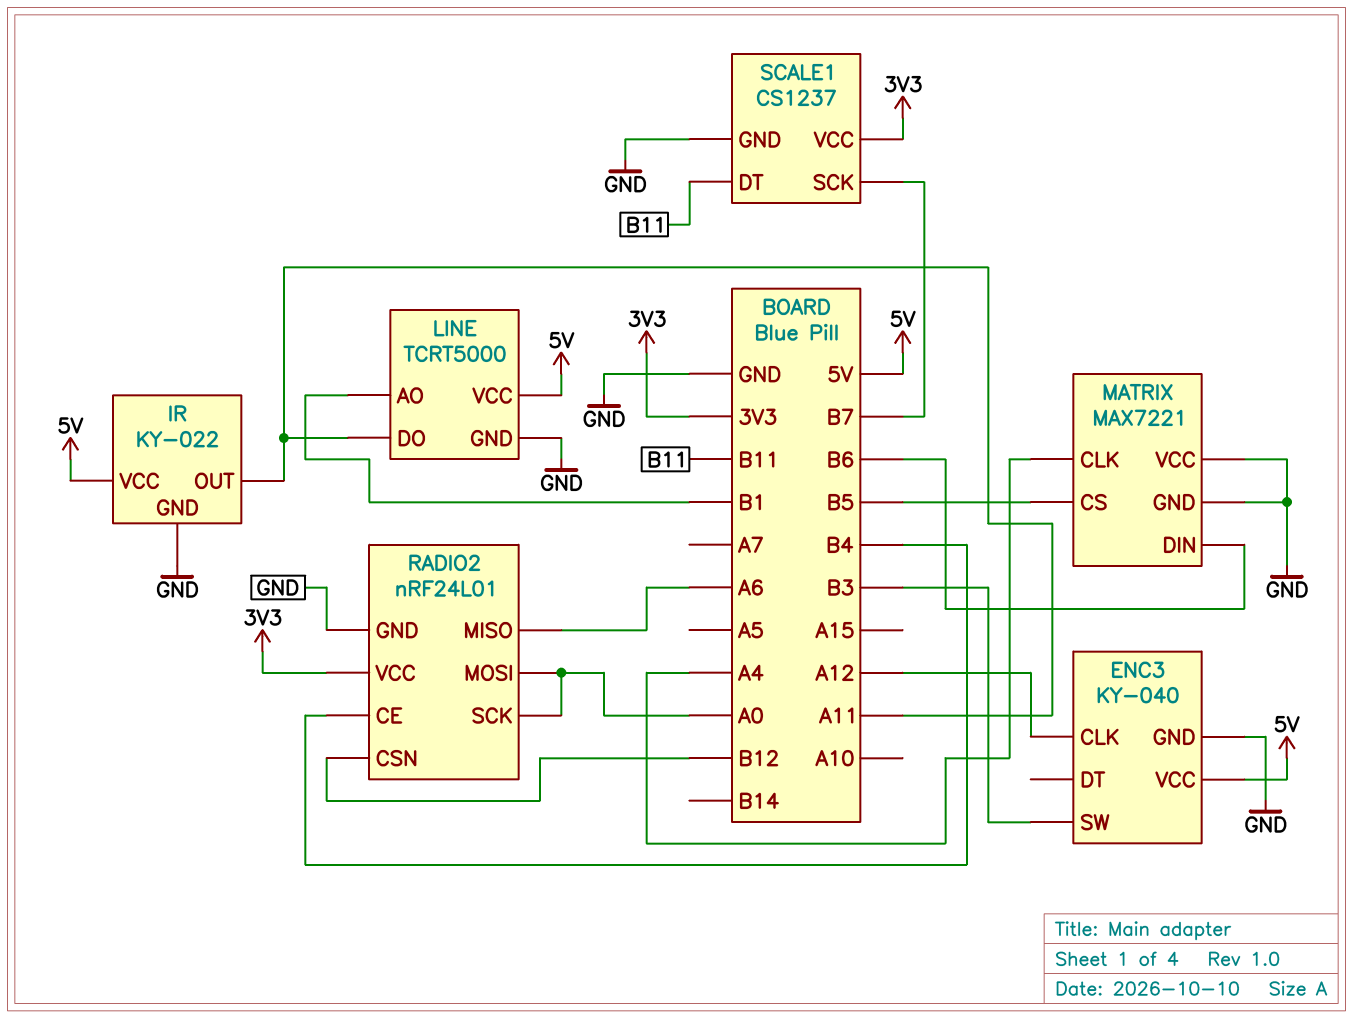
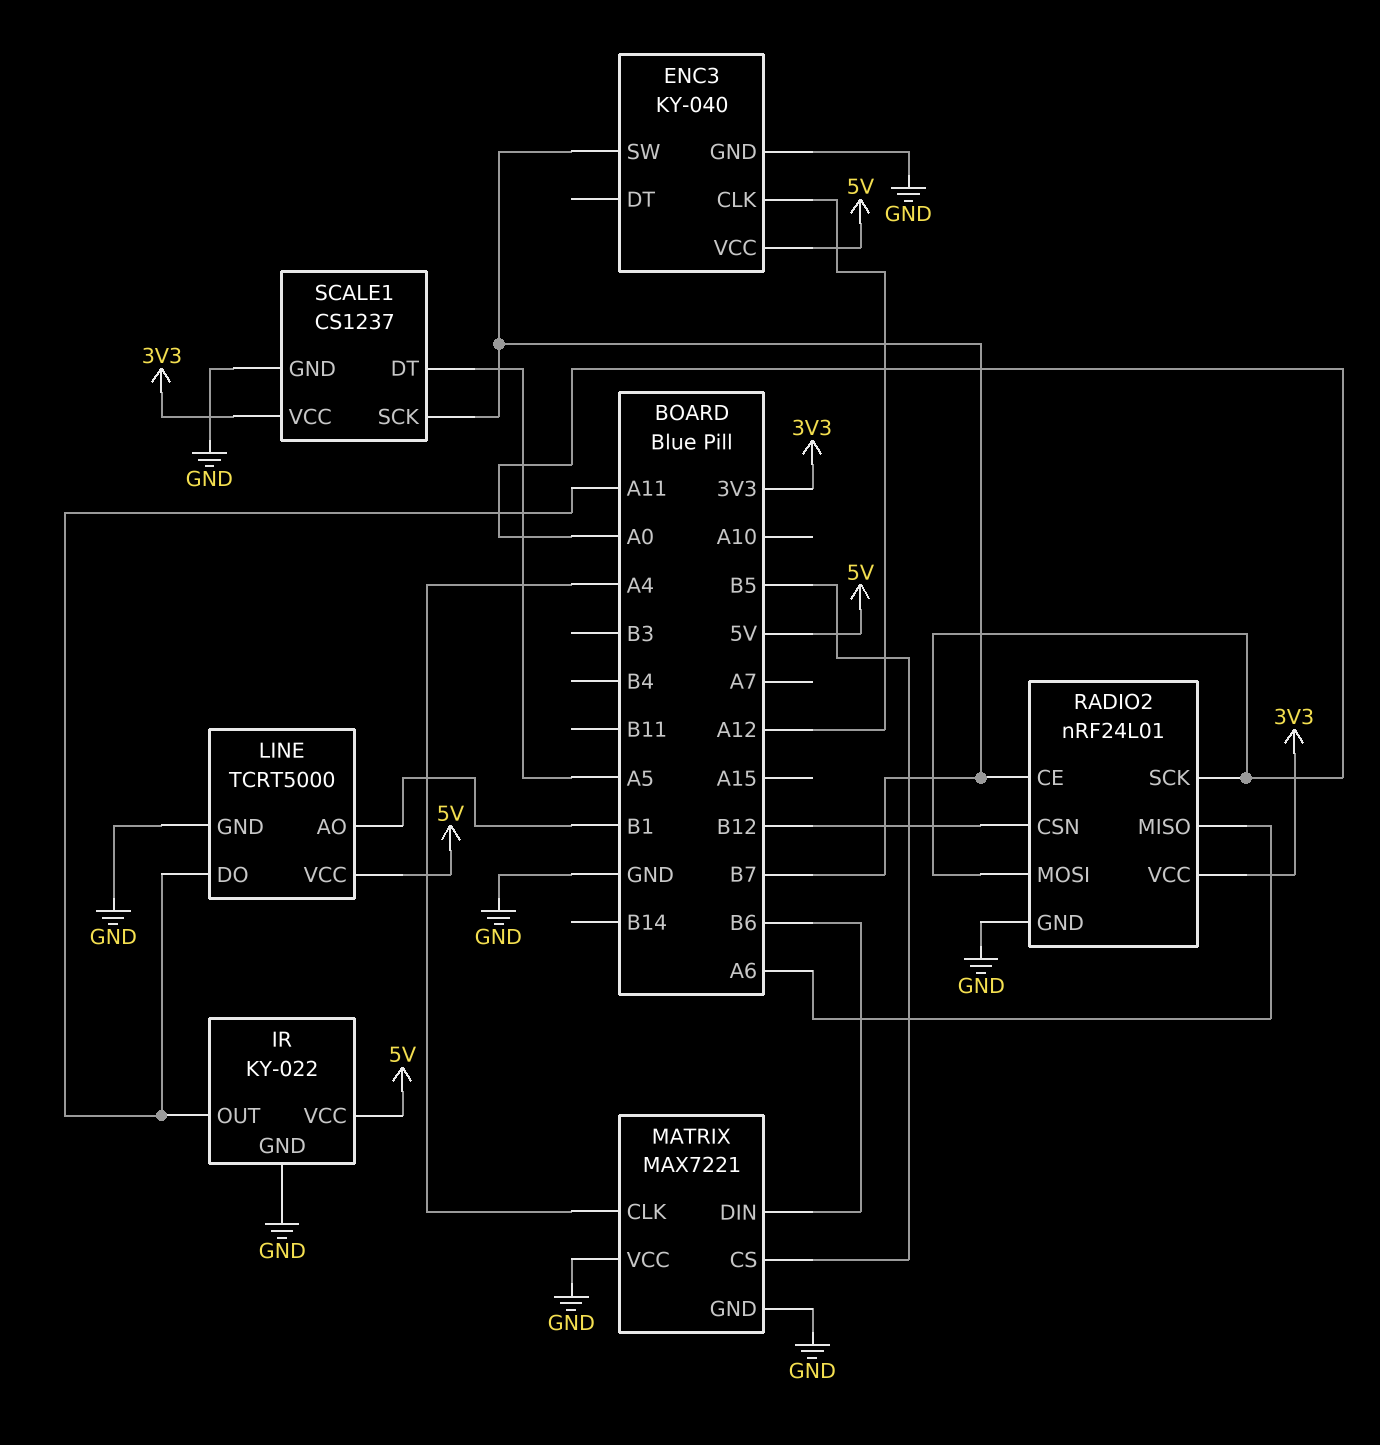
ENC3 pin SW: B3 -> B7
RADIO2 pin CE: B4 -> B7
SCALE1 pin DT: B11 -> A5

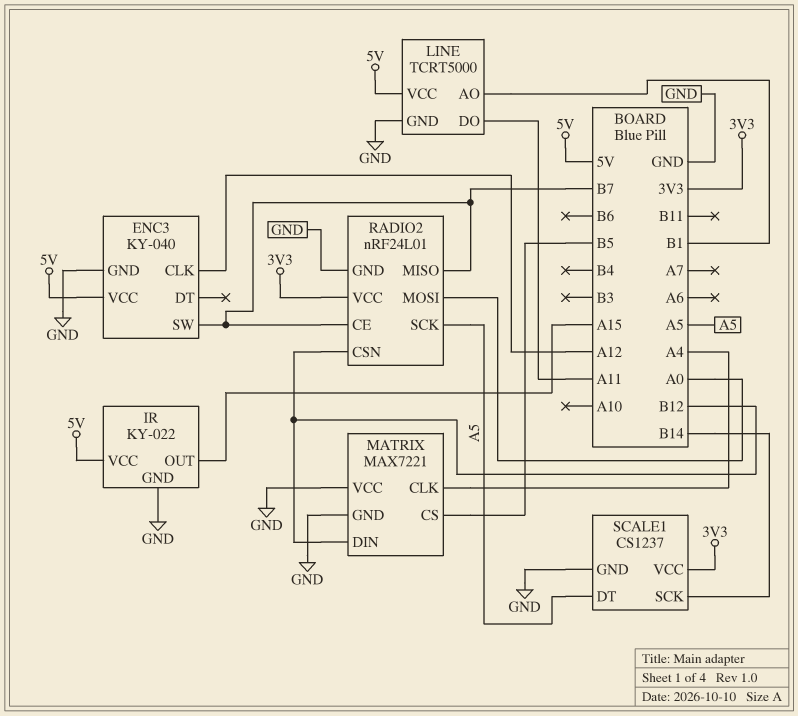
IR pin OUT: A11 -> A15
MATRIX pin DIN: B6 -> B12
RADIO2 pin MISO: A6 -> B7
RADIO2 pin SCK: A0 -> A5
SCALE1 pin SCK: B7 -> B14

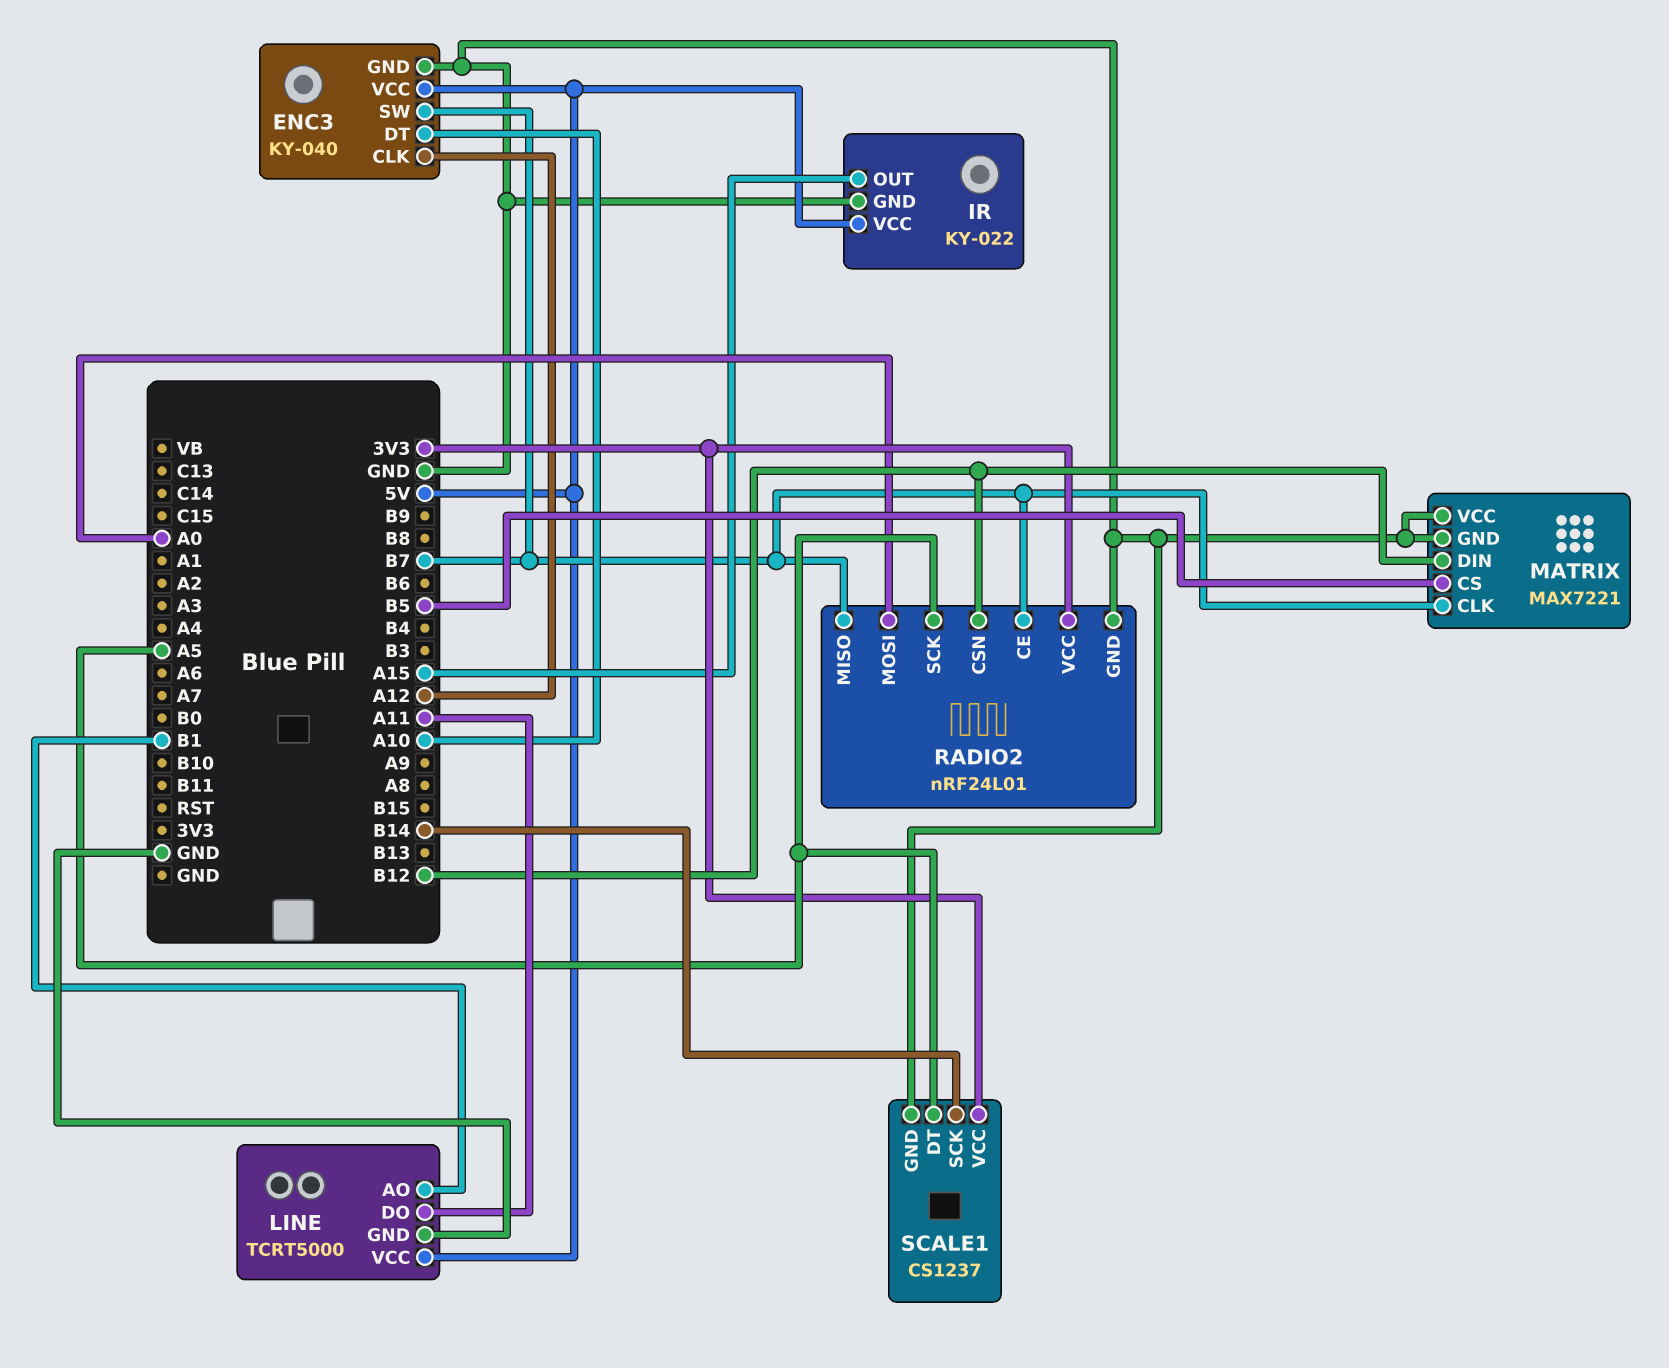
ENC3 pin DT: none -> A10
MATRIX pin CLK: A4 -> B7

